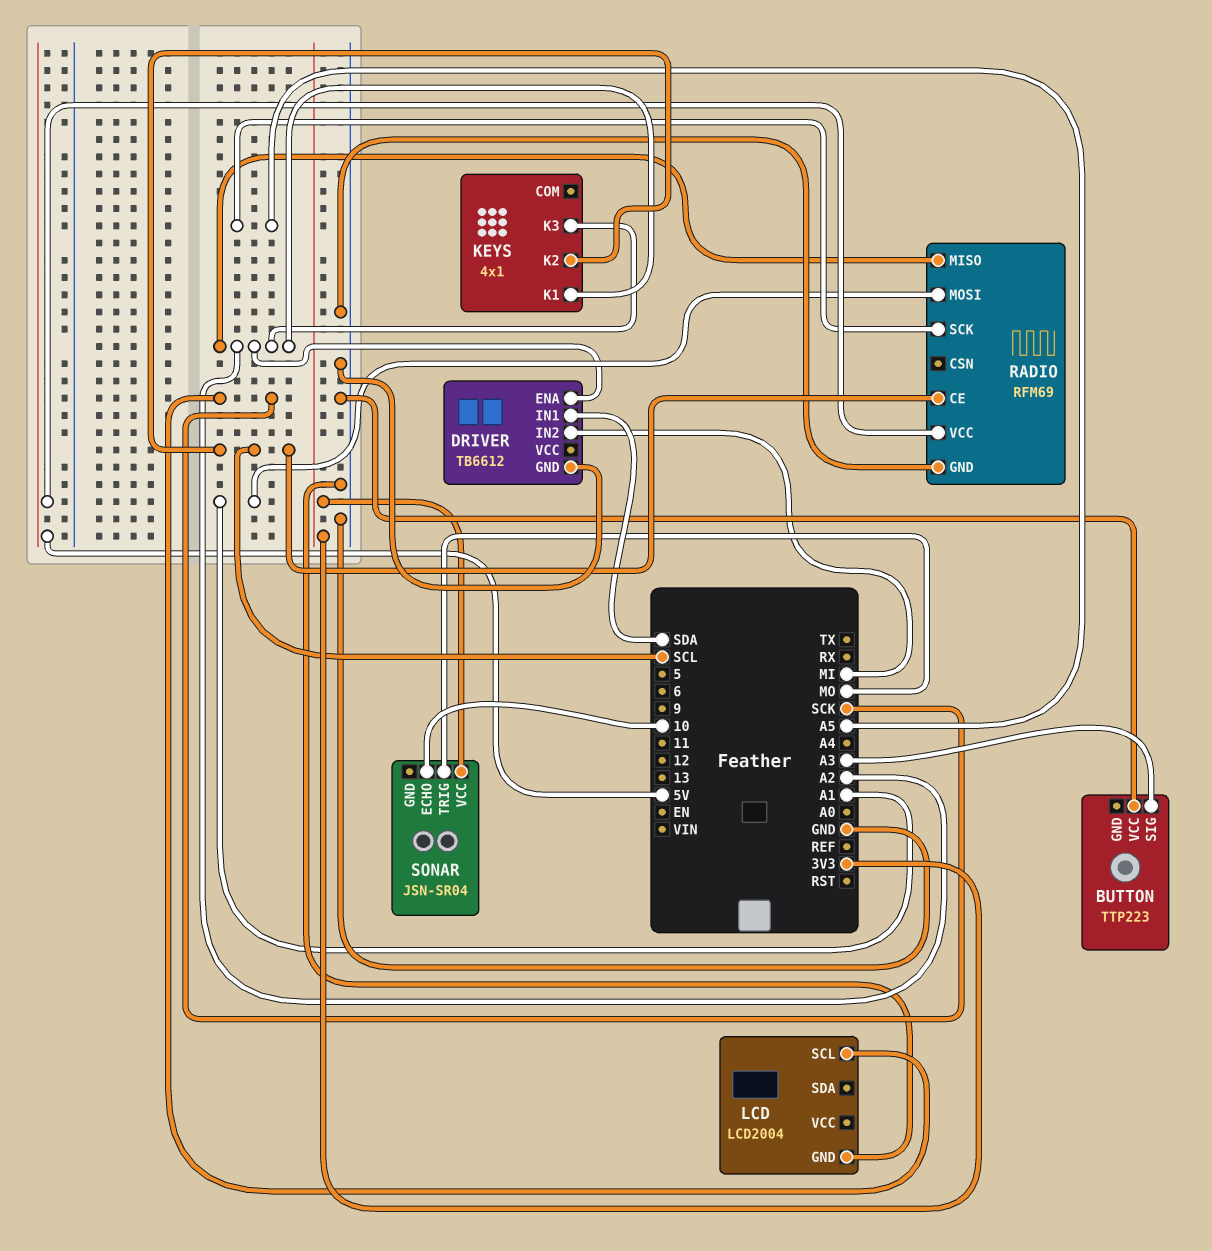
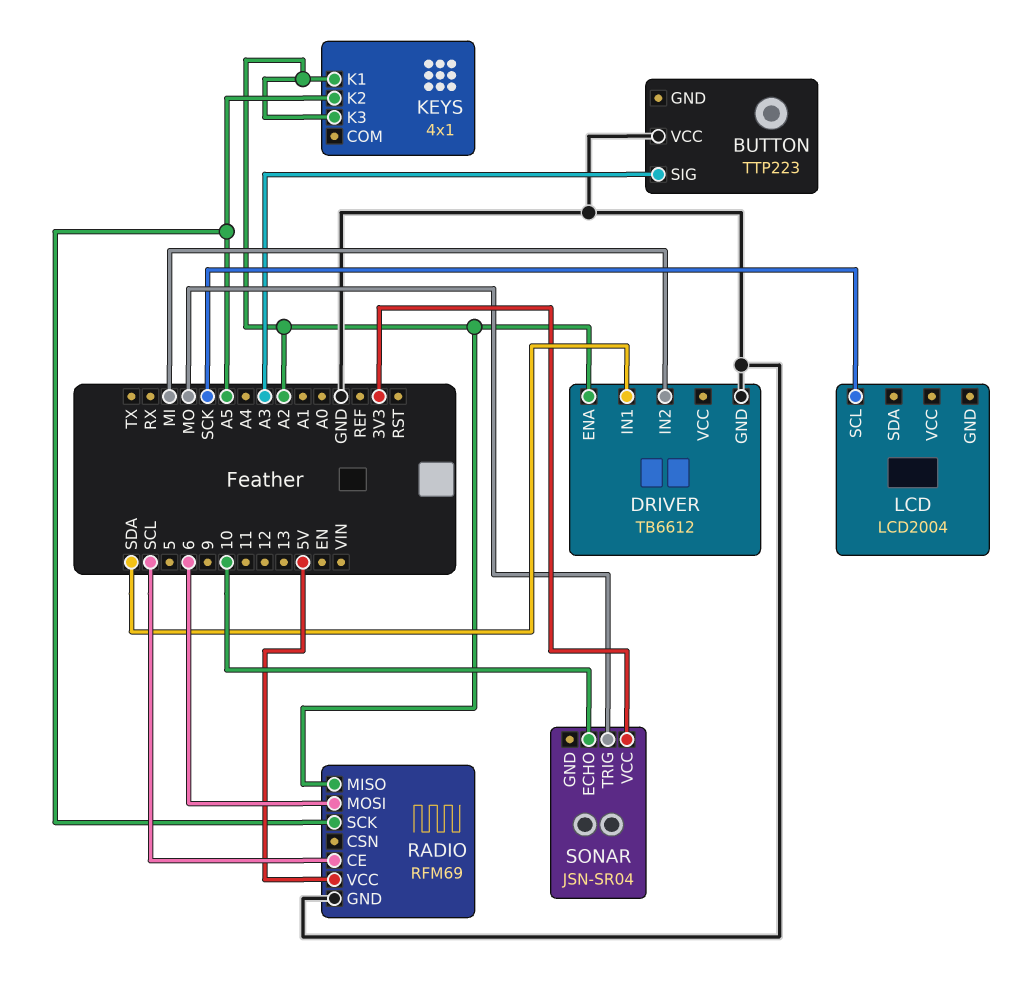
KEYS pin K2: SCL -> A5
LCD pin GND: GND -> none
RADIO pin MOSI: A1 -> 6

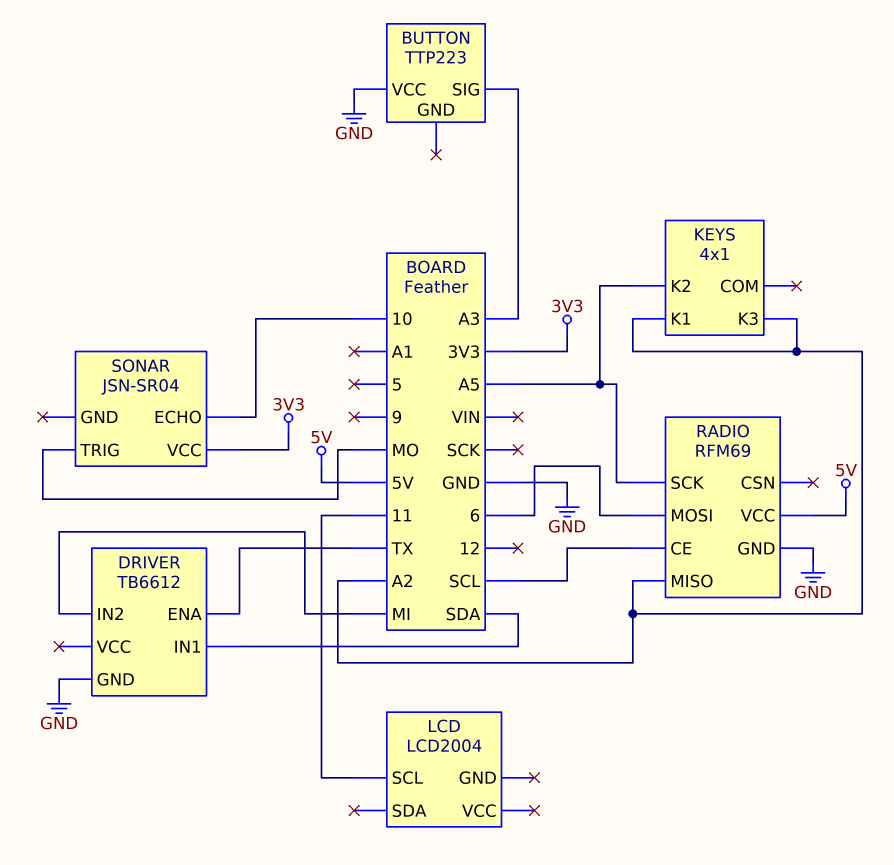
DRIVER pin ENA: A2 -> TX
LCD pin SCL: SCK -> 11

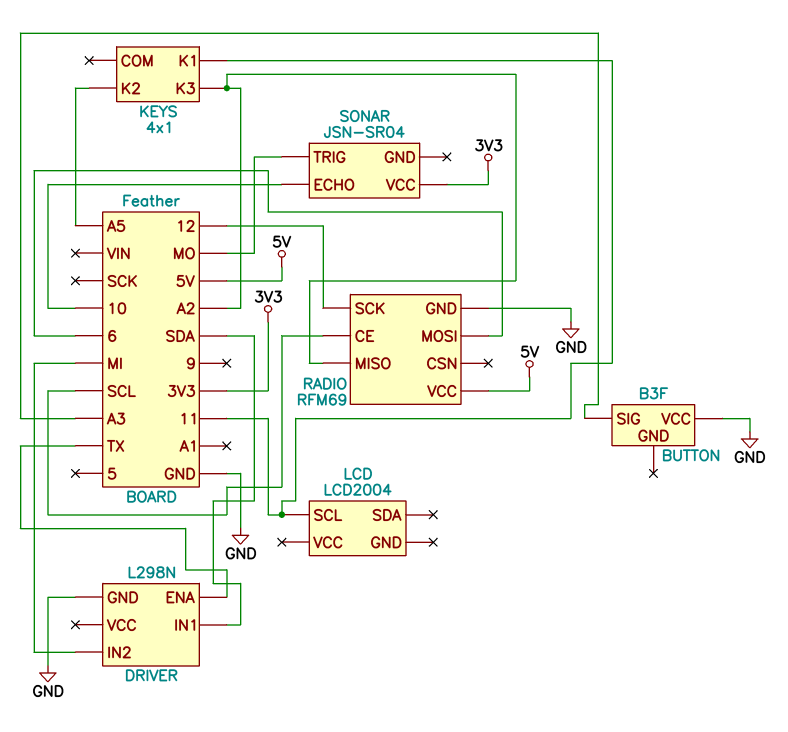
BUTTON: TTP223 -> B3F
DRIVER: TB6612 -> L298N
KEYS pin K1: A2 -> 11
RADIO pin SCK: A5 -> 12

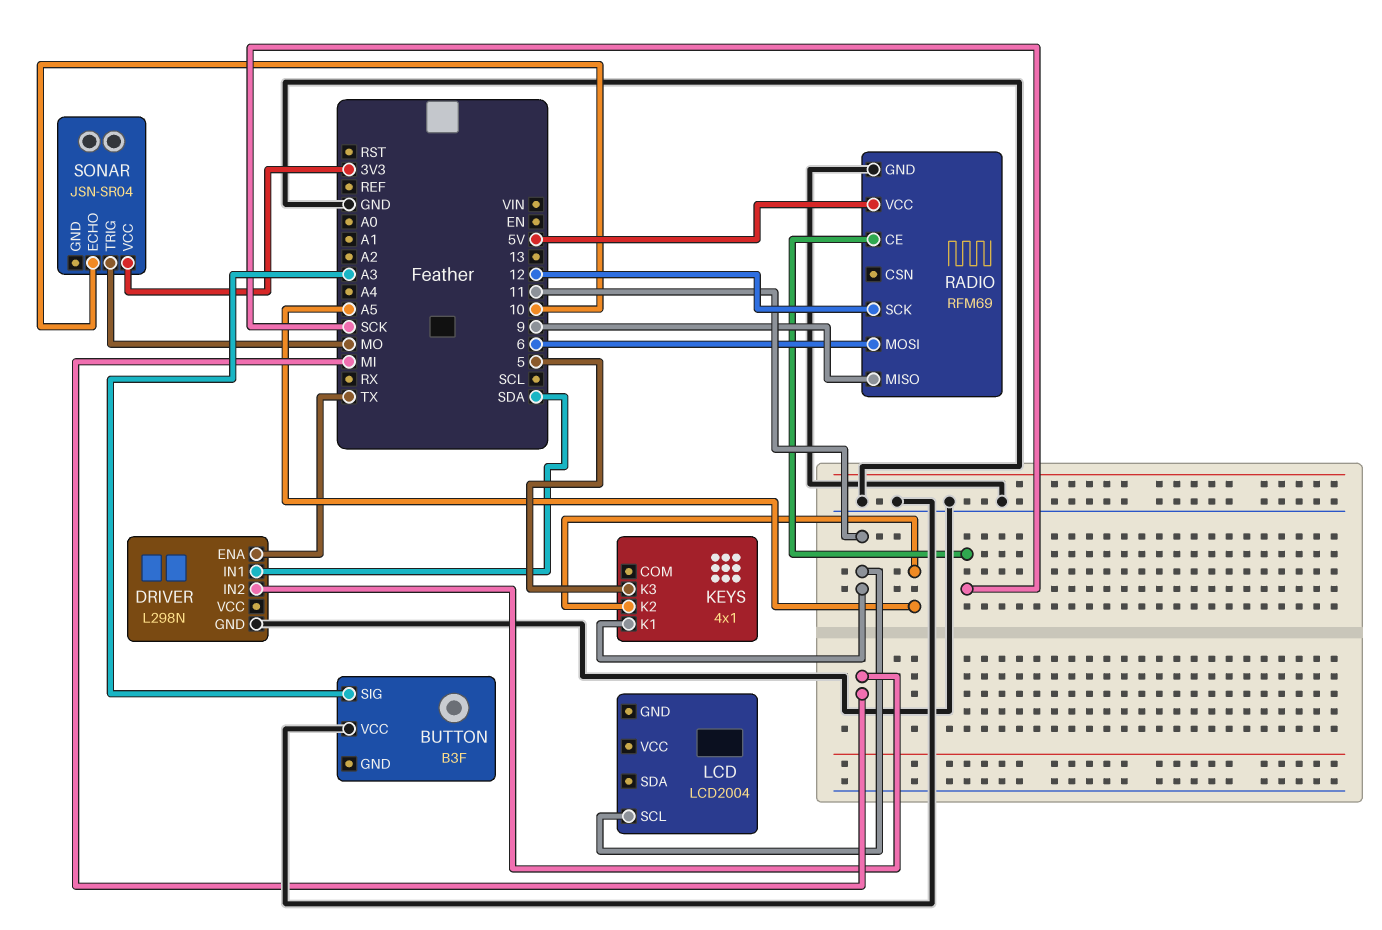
KEYS pin K3: A2 -> 5
RADIO pin CE: SCL -> SCK
RADIO pin MISO: A2 -> 9

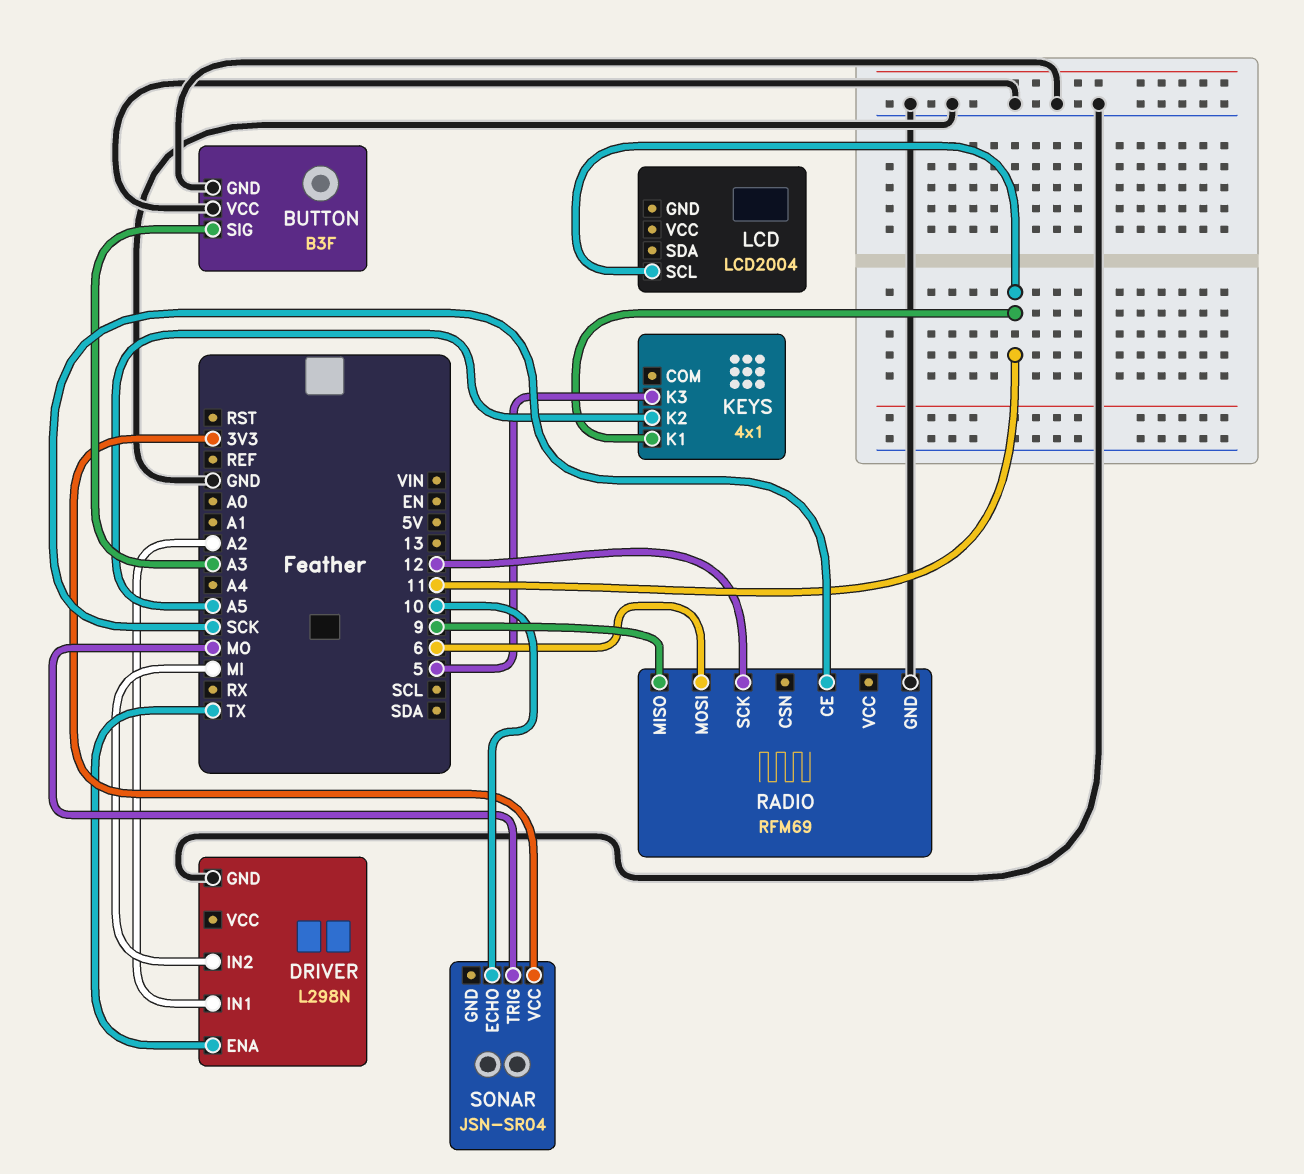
BUTTON pin GND: none -> GND
DRIVER pin IN1: SDA -> A2
RADIO pin VCC: 5V -> none

